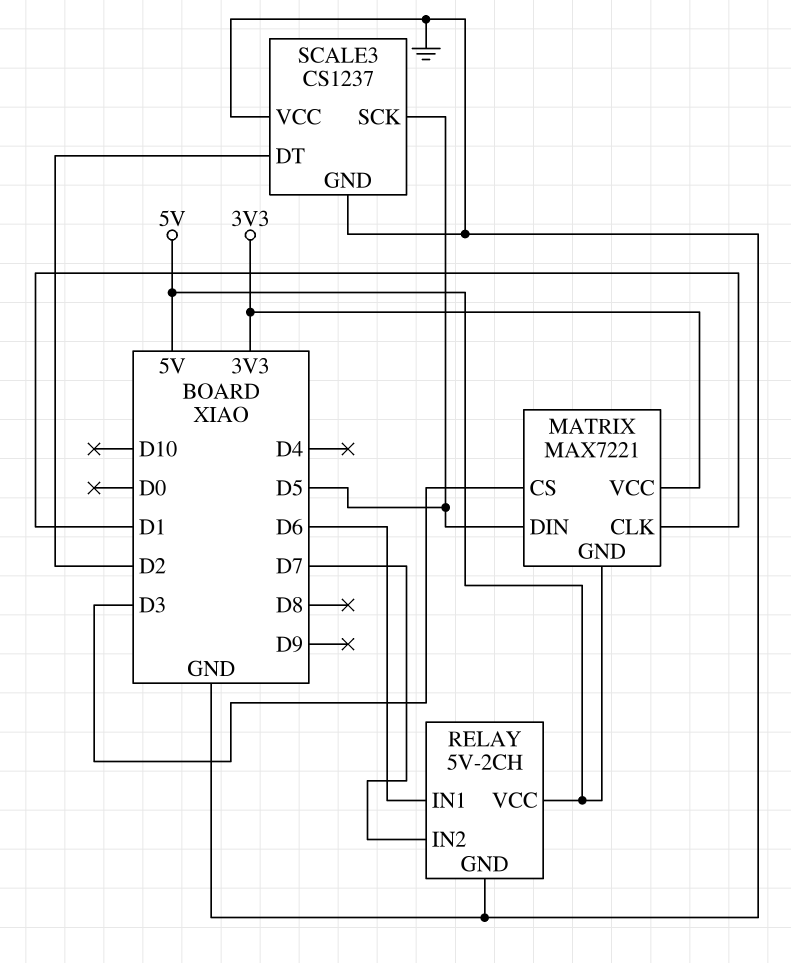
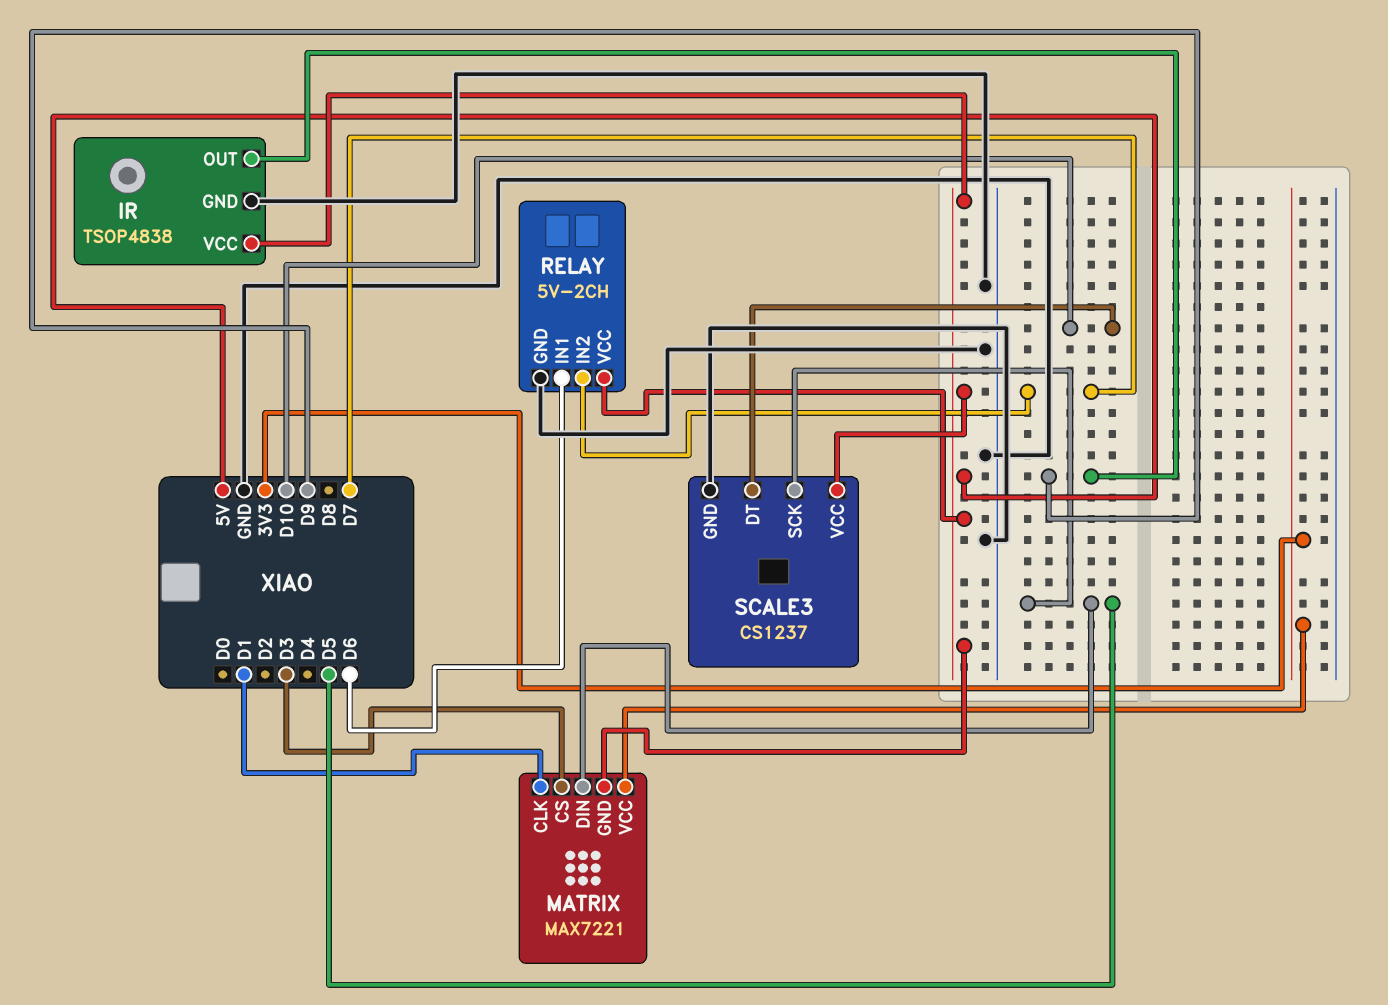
IR: none -> TSOP4838
IR pin GND: none -> GND
IR pin OUT: none -> D9
IR pin VCC: none -> 5V
SCALE3 pin DT: D2 -> D10
SCALE3 pin VCC: GND -> 5V

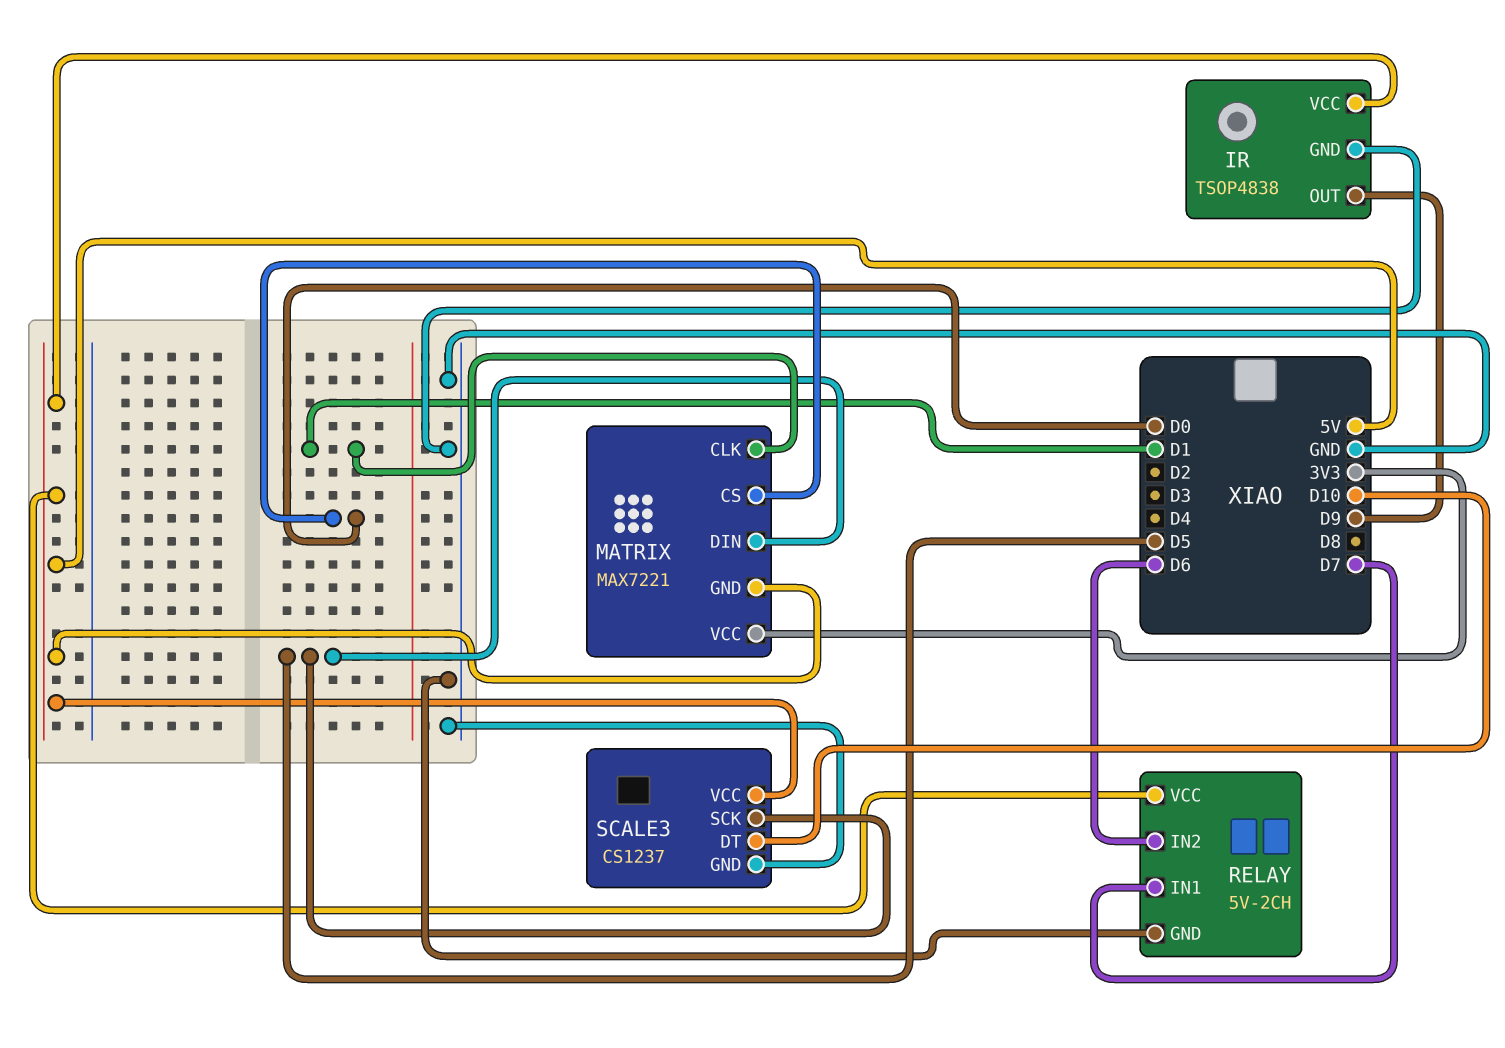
MATRIX pin CS: D3 -> D0
RELAY pin IN1: D6 -> D7
RELAY pin IN2: D7 -> D6

